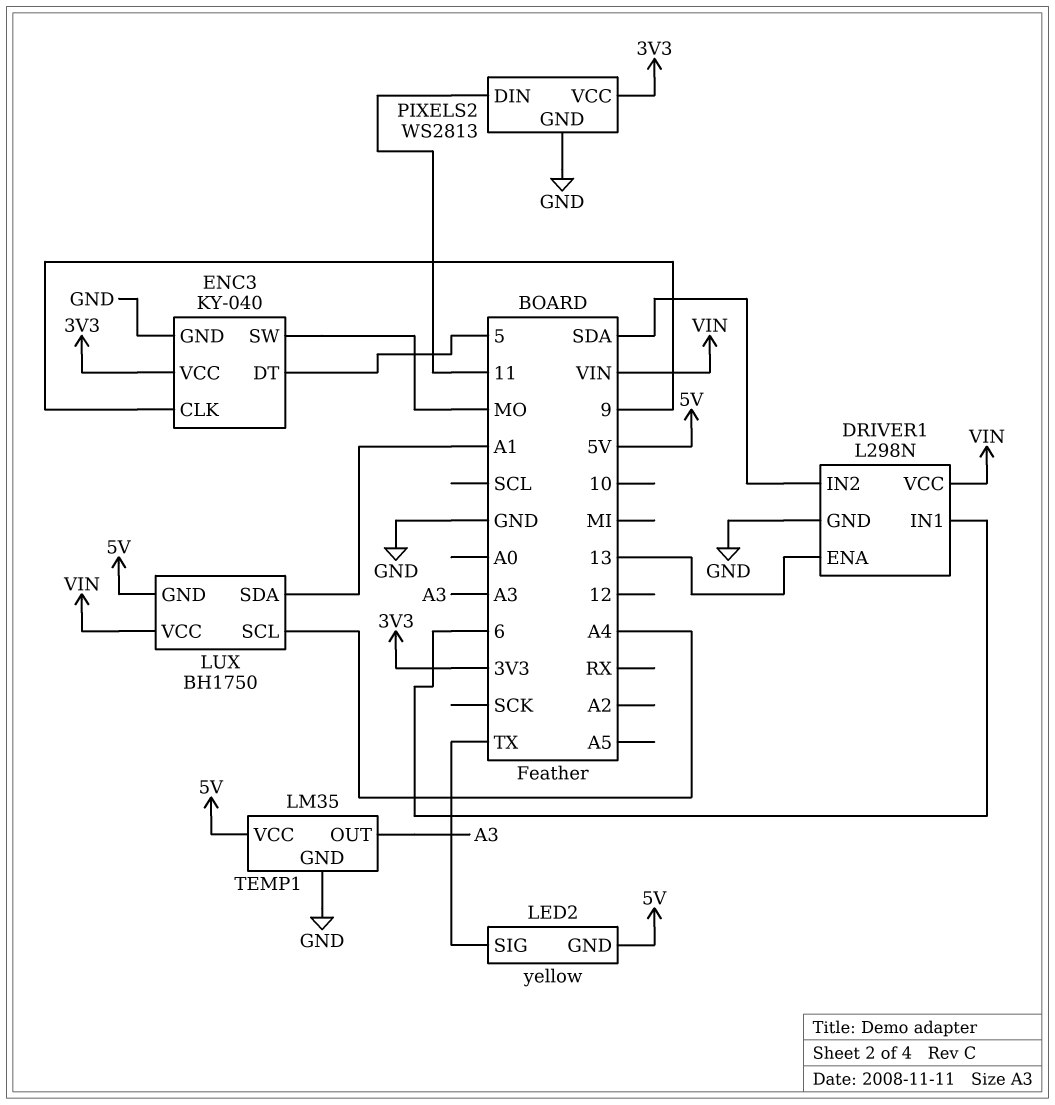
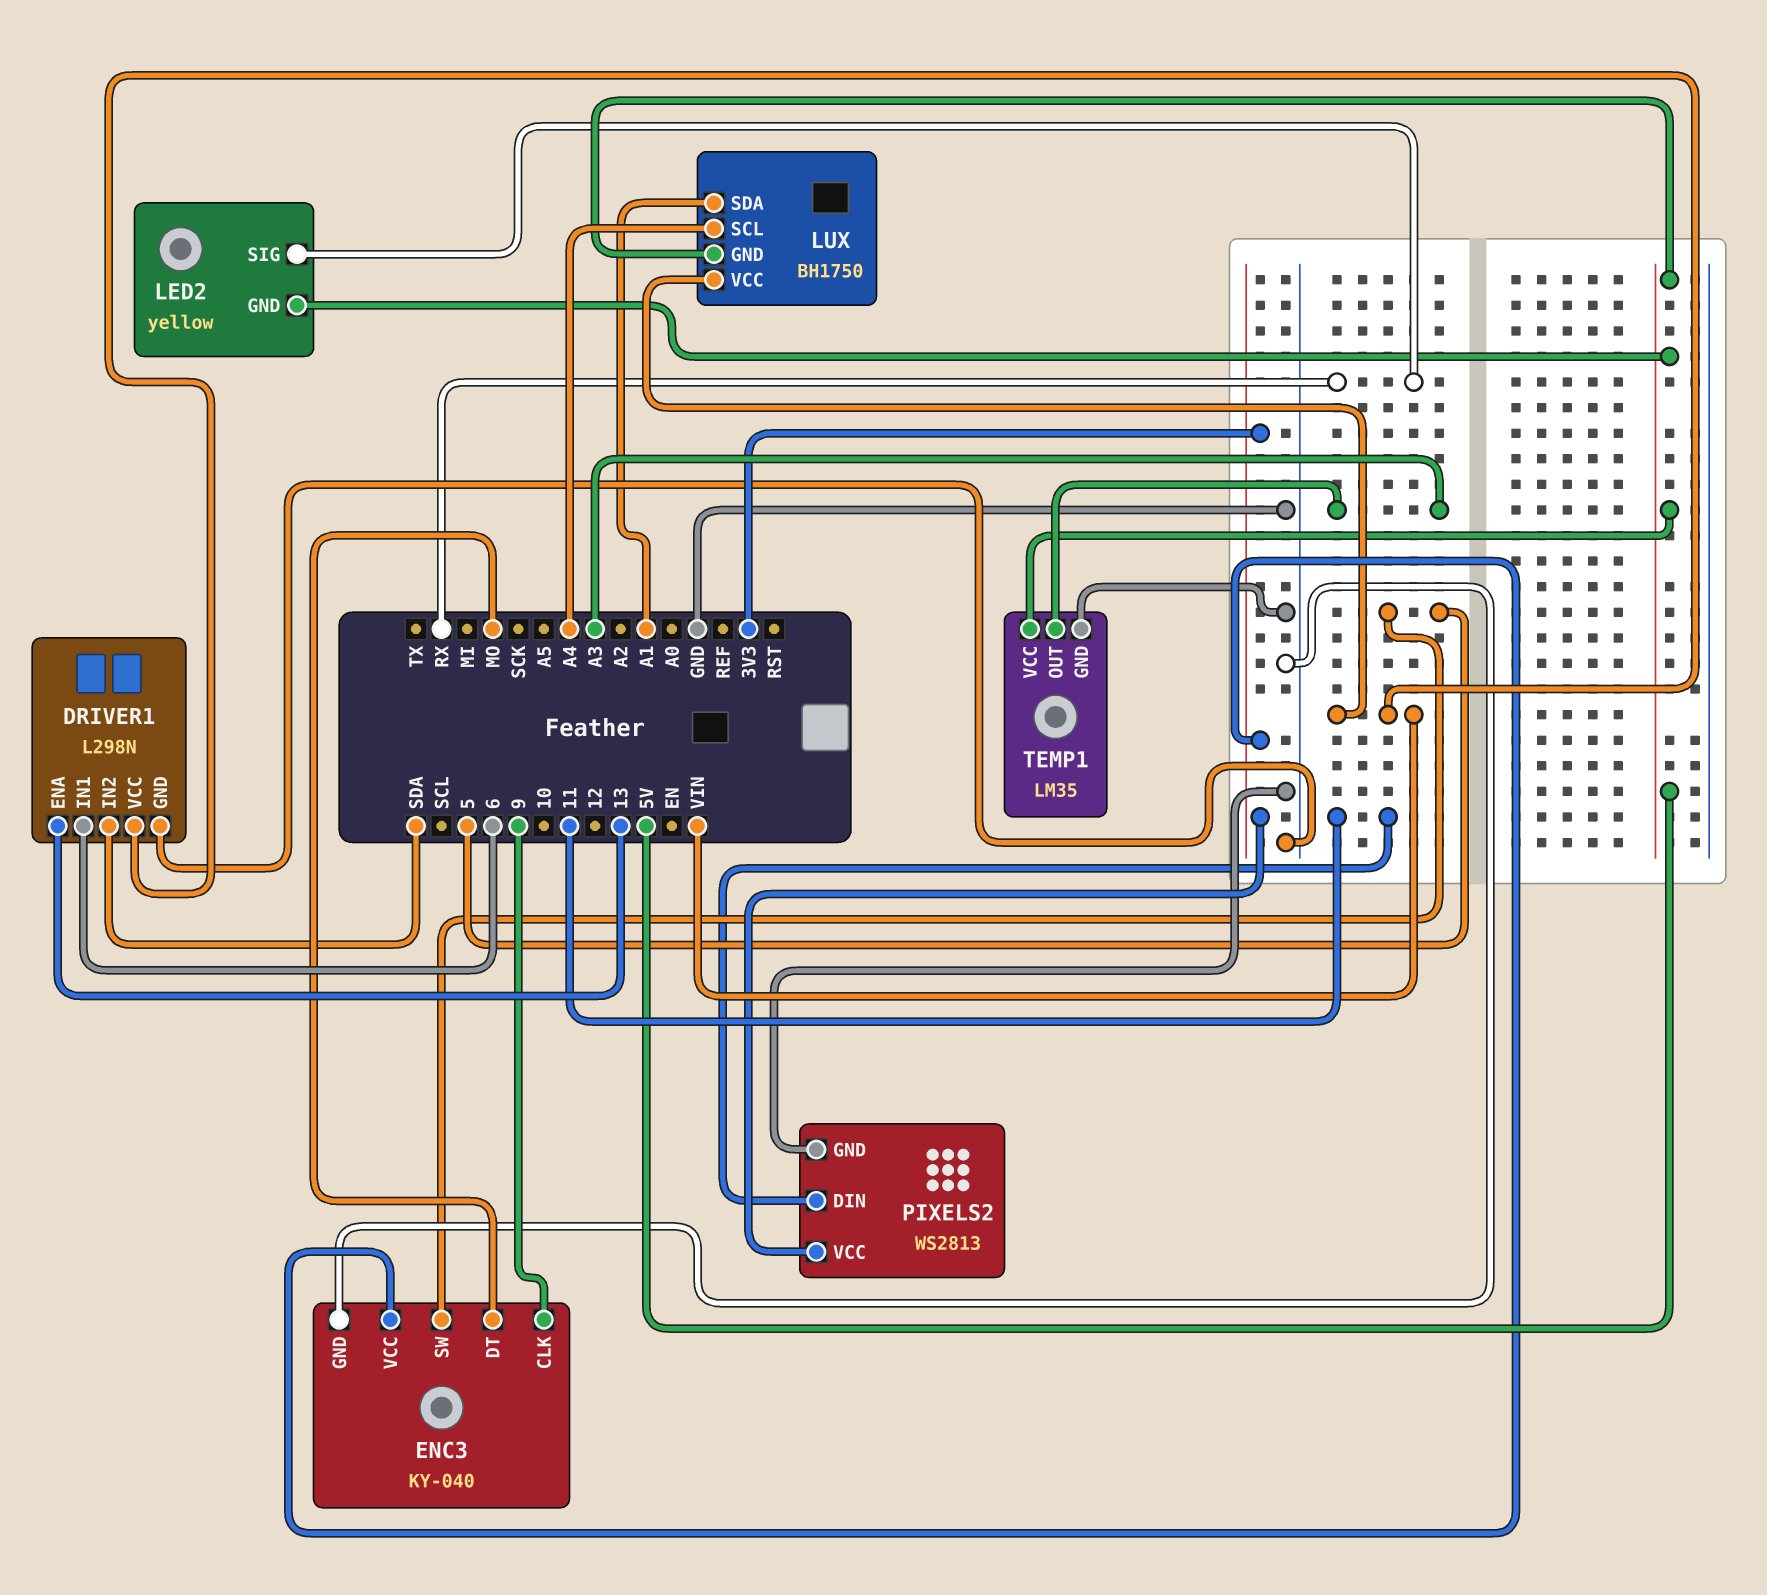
ENC3 pin DT: 5 -> MO
ENC3 pin SW: MO -> 5
LED2 pin SIG: TX -> RX

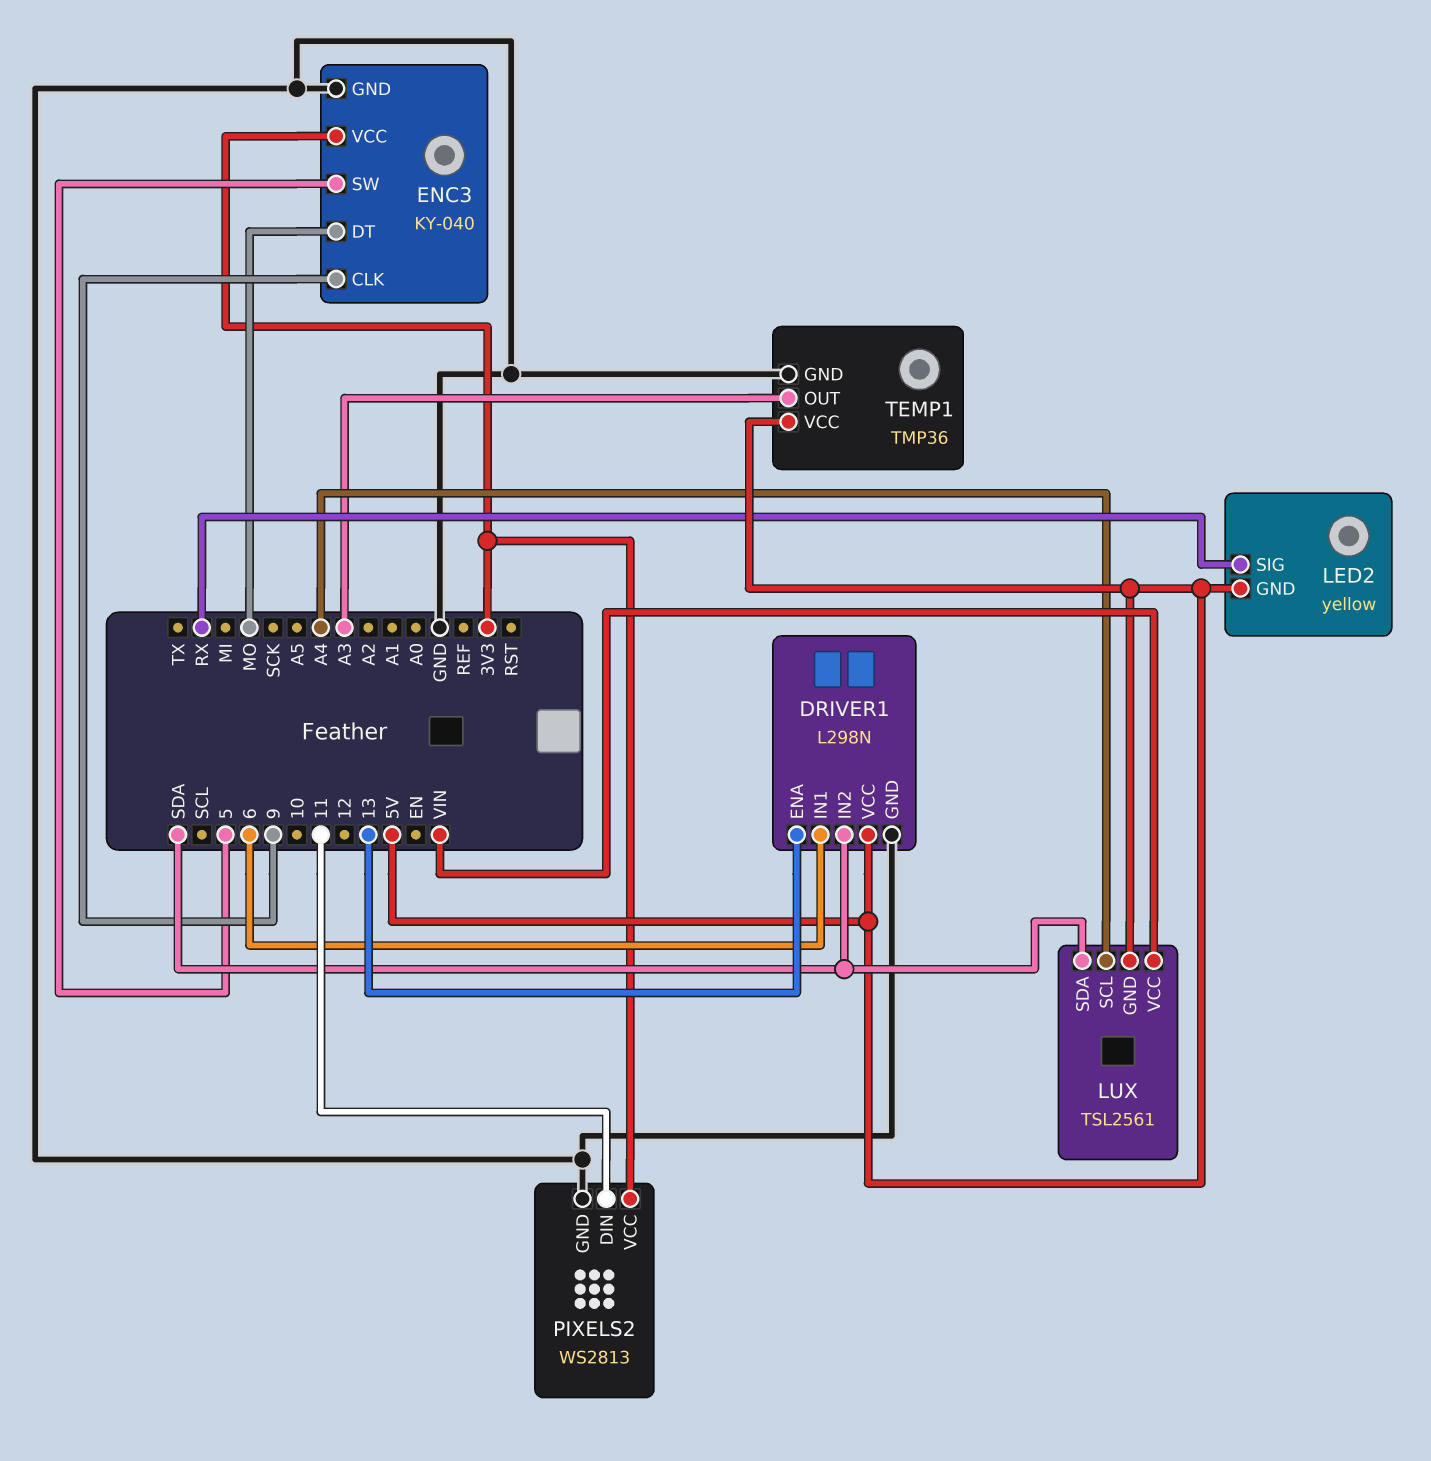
DRIVER1 pin VCC: VIN -> 5V
LUX: BH1750 -> TSL2561
LUX pin SDA: A1 -> SDA
TEMP1: LM35 -> TMP36

